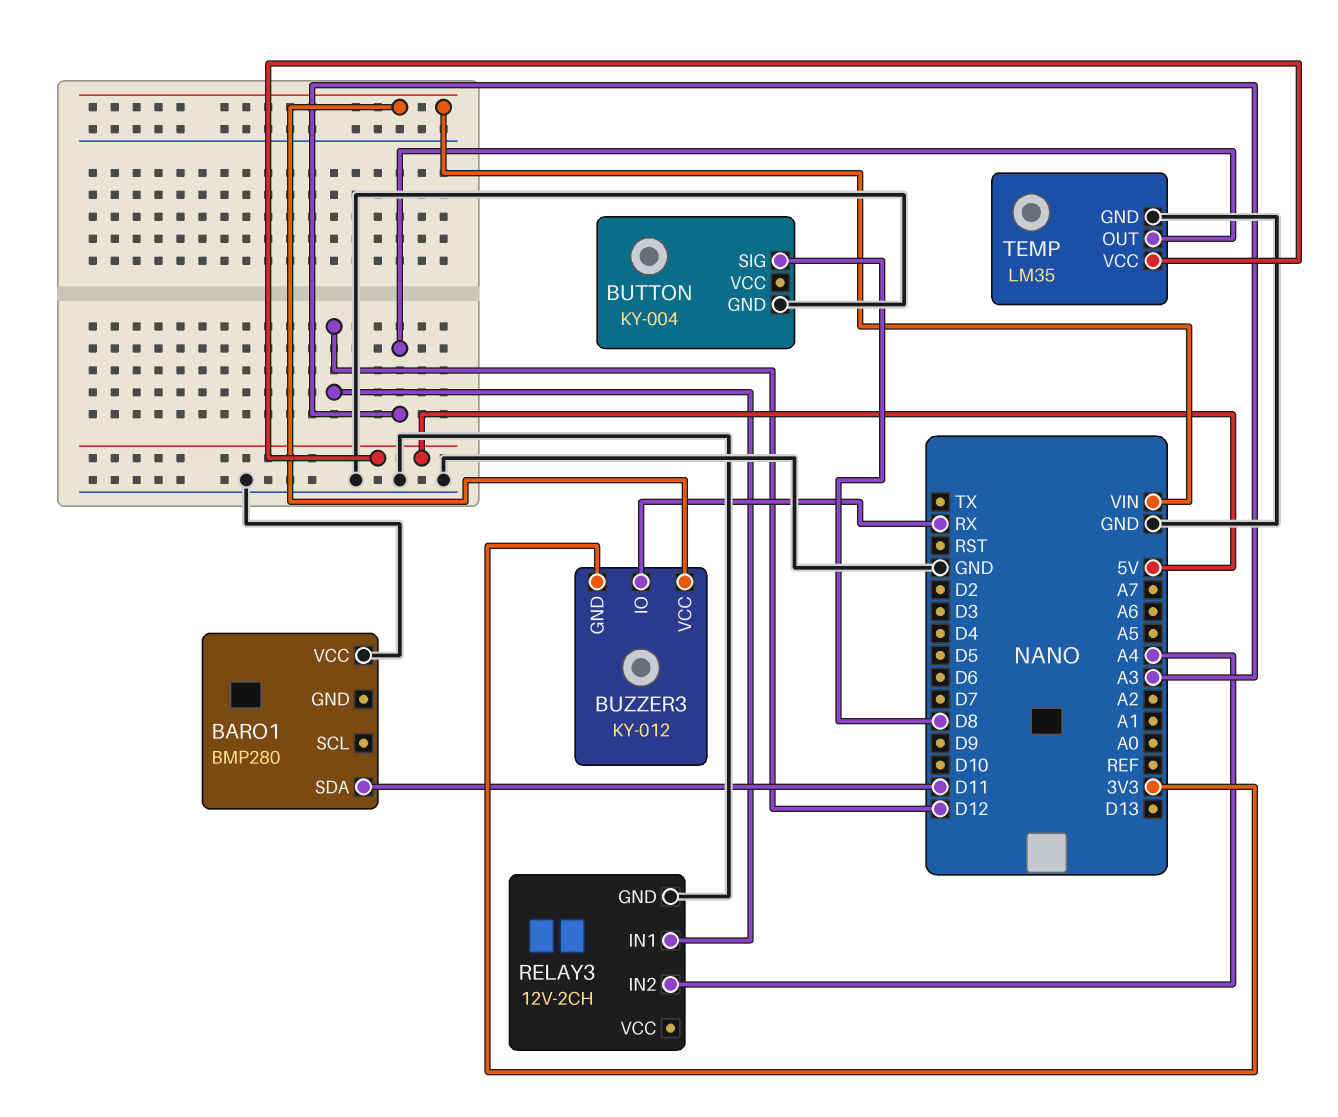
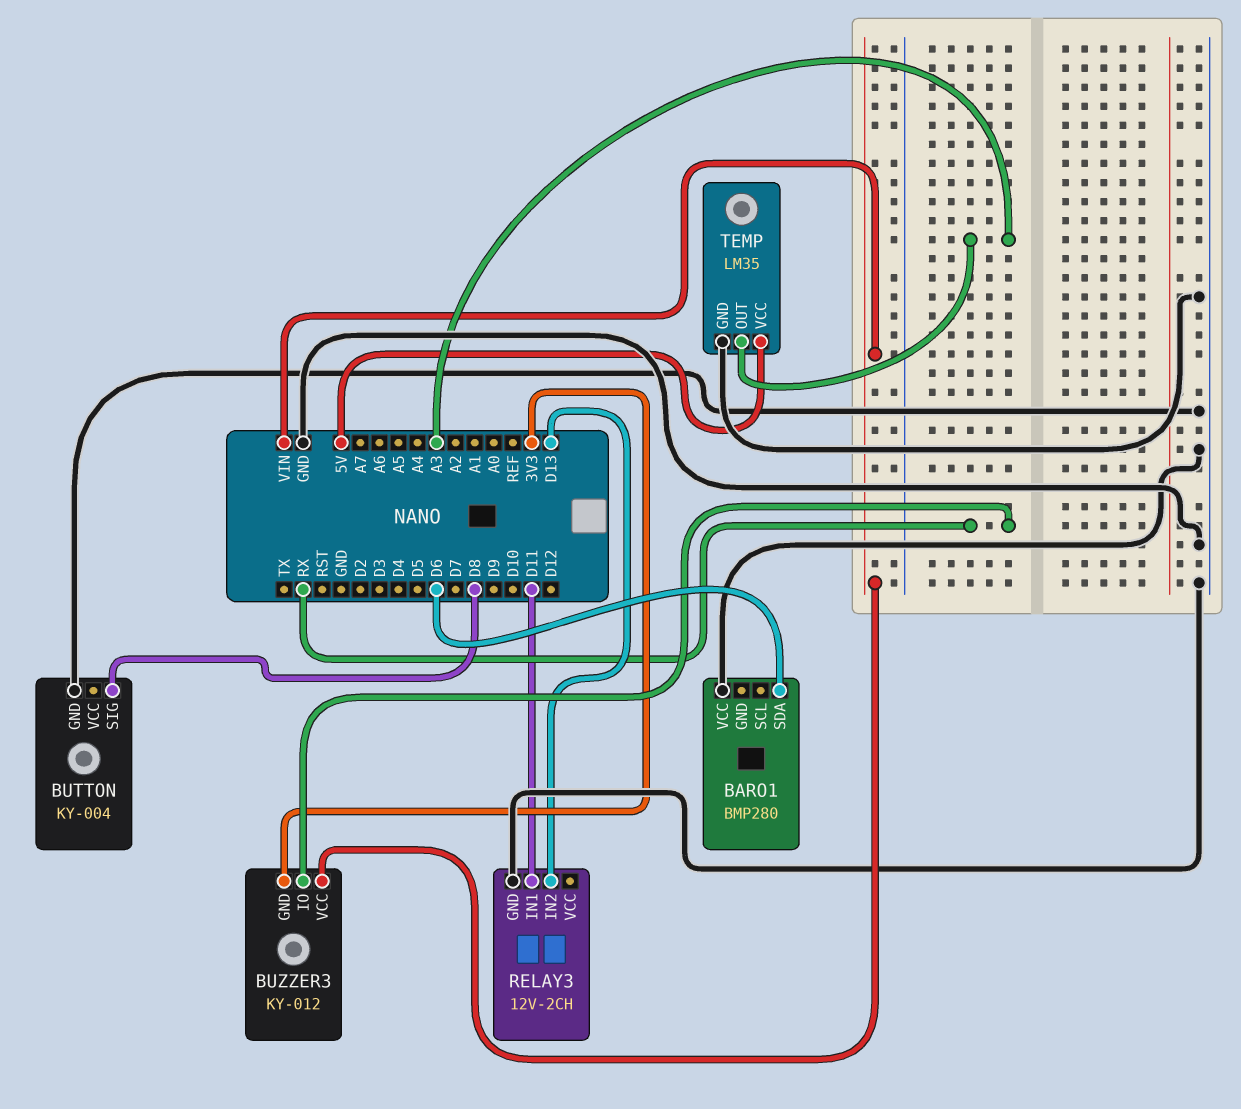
BARO1 pin SDA: D11 -> D6
RELAY3 pin IN1: D12 -> D11
RELAY3 pin IN2: A4 -> D13

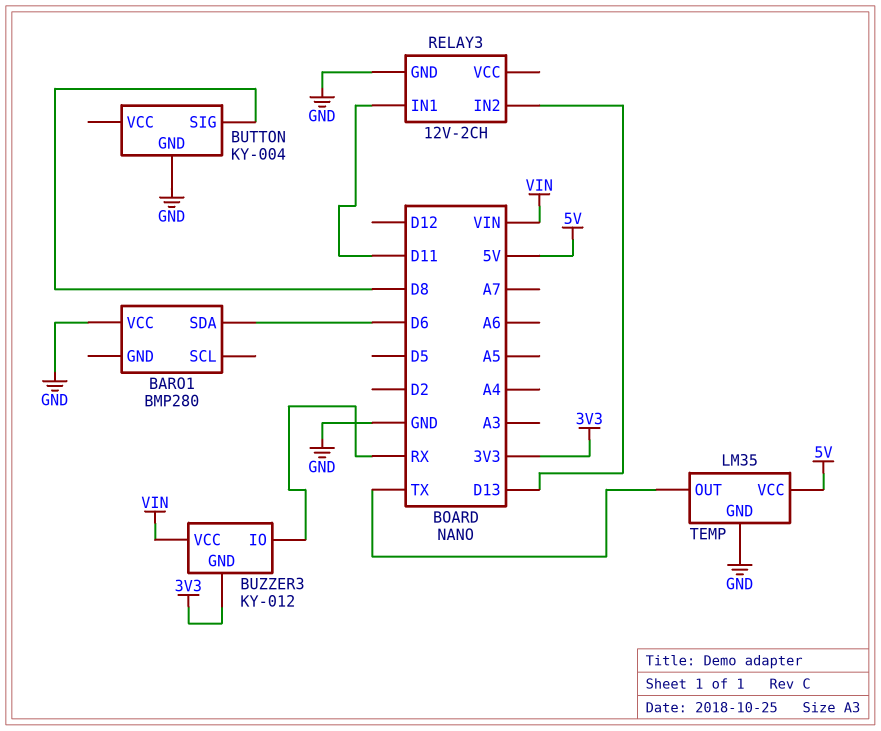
TEMP pin OUT: A3 -> TX

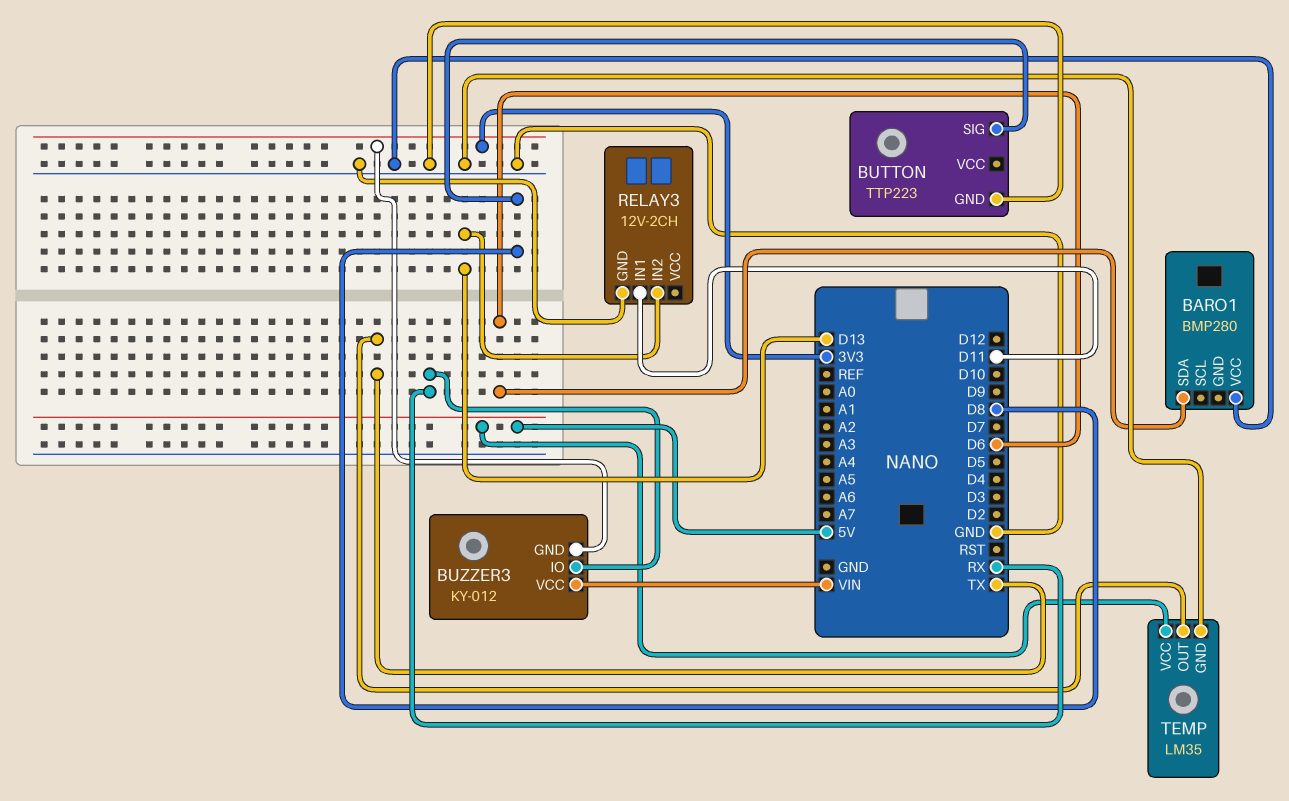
BUTTON: KY-004 -> TTP223

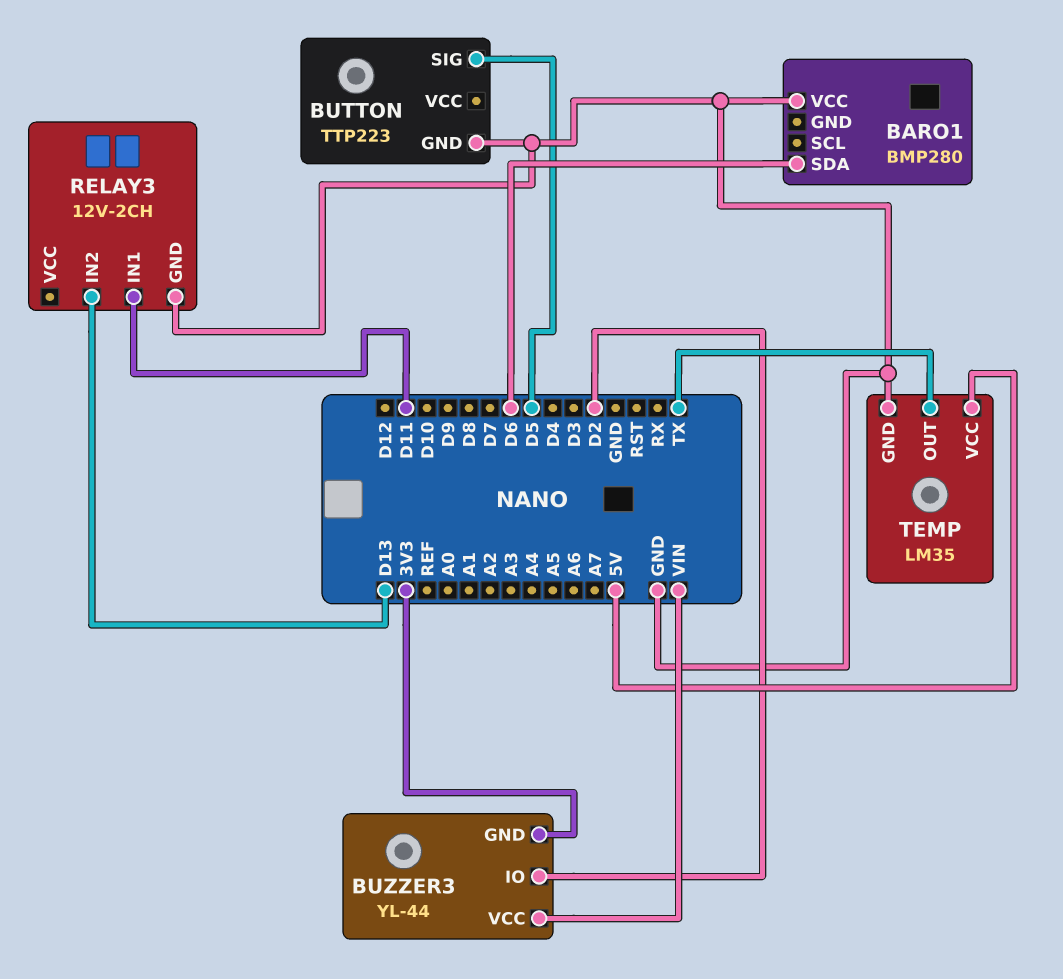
BUTTON pin SIG: D8 -> D5
BUZZER3: KY-012 -> YL-44
BUZZER3 pin IO: RX -> D2

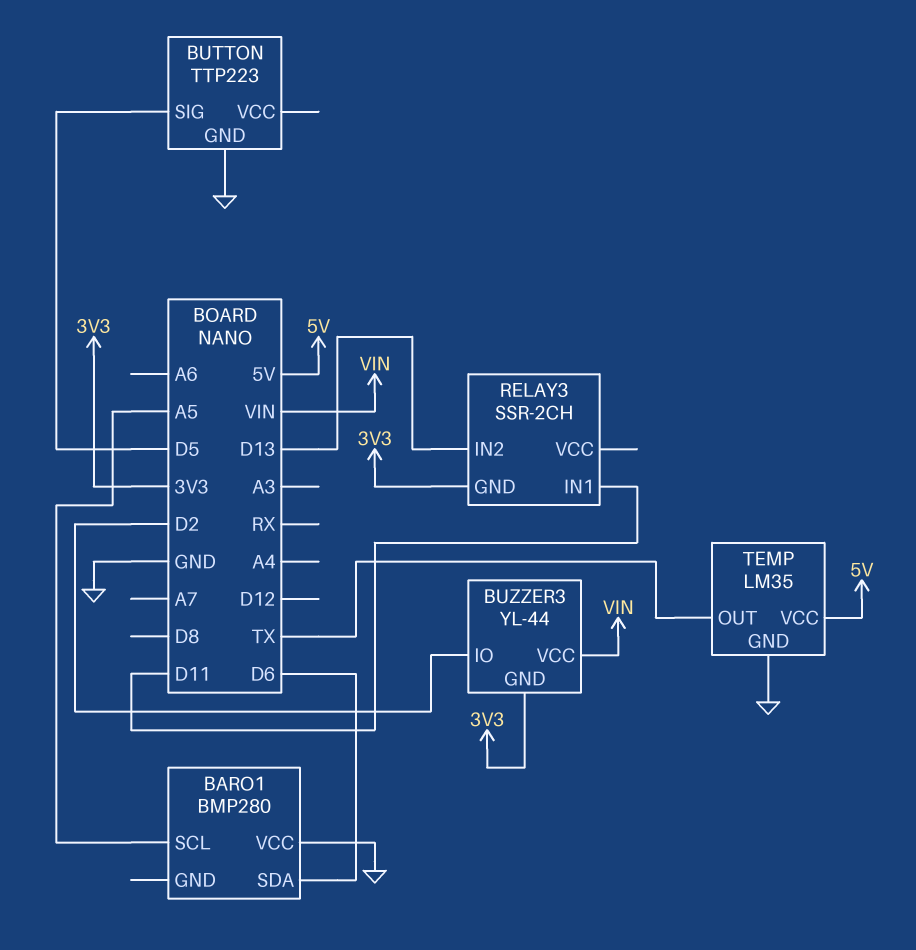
BARO1 pin SCL: none -> A5
RELAY3: 12V-2CH -> SSR-2CH
RELAY3 pin GND: GND -> 3V3

